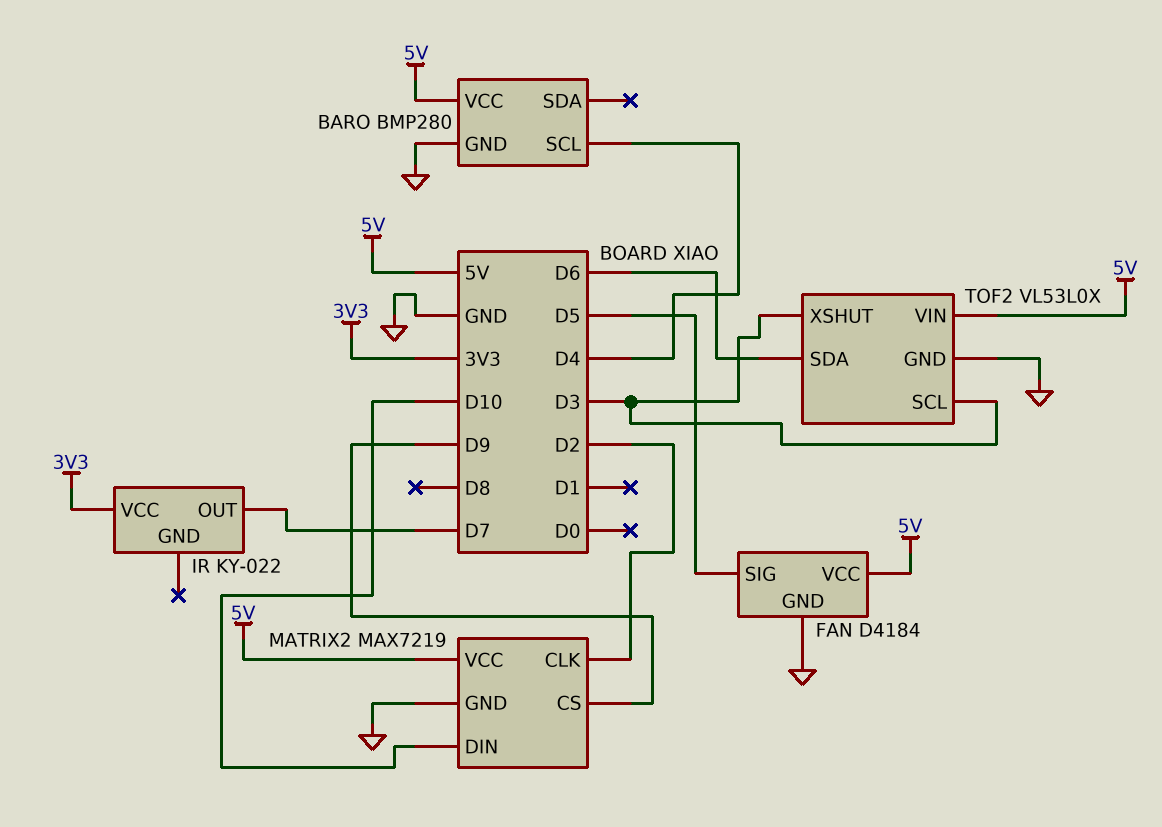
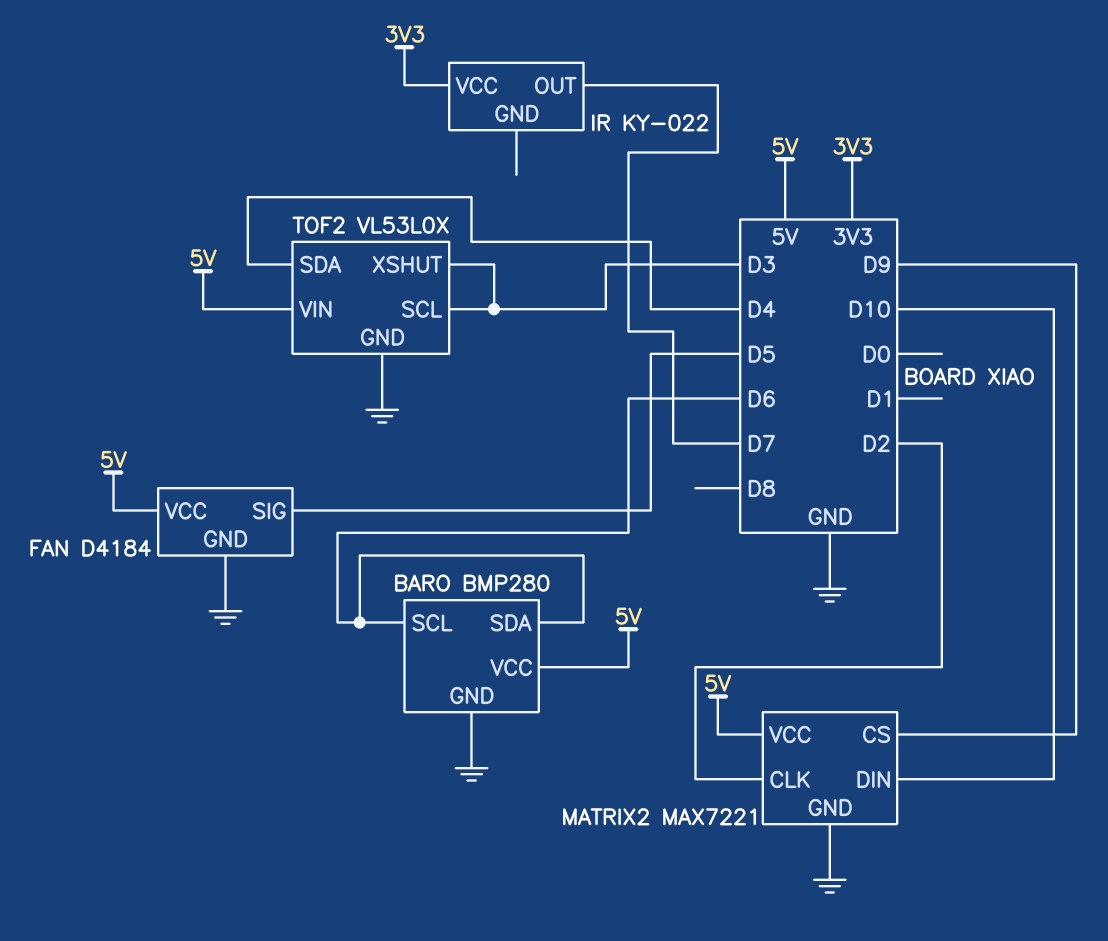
BARO pin SCL: D4 -> D6
BARO pin SDA: none -> D6
MATRIX2: MAX7219 -> MAX7221
TOF2 pin SDA: D6 -> D4

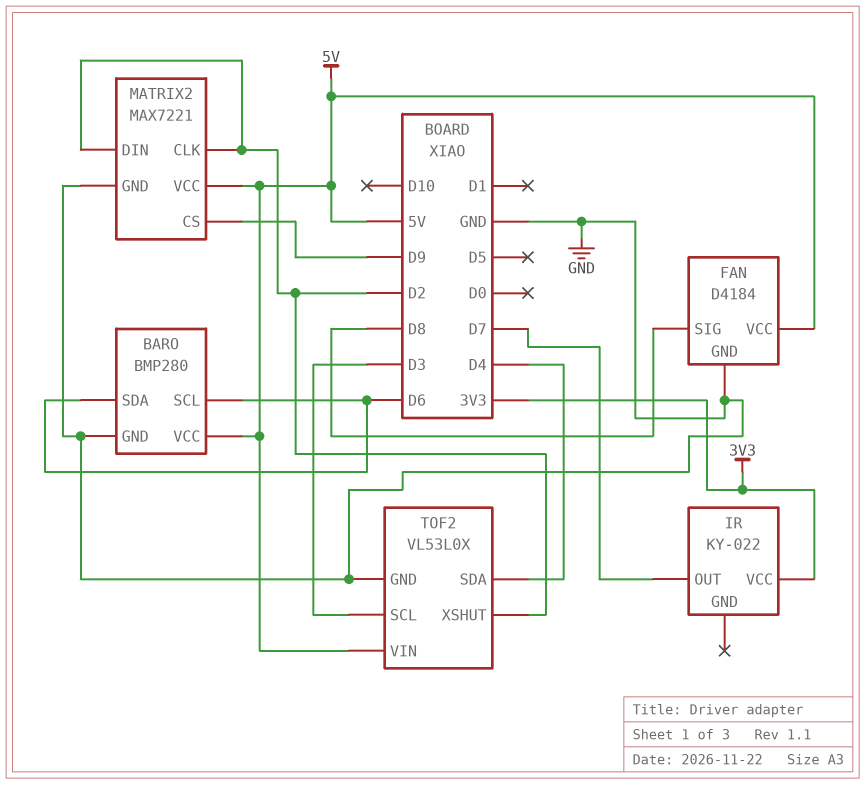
FAN pin SIG: D5 -> D8
MATRIX2 pin DIN: D10 -> D2
TOF2 pin XSHUT: D3 -> D2

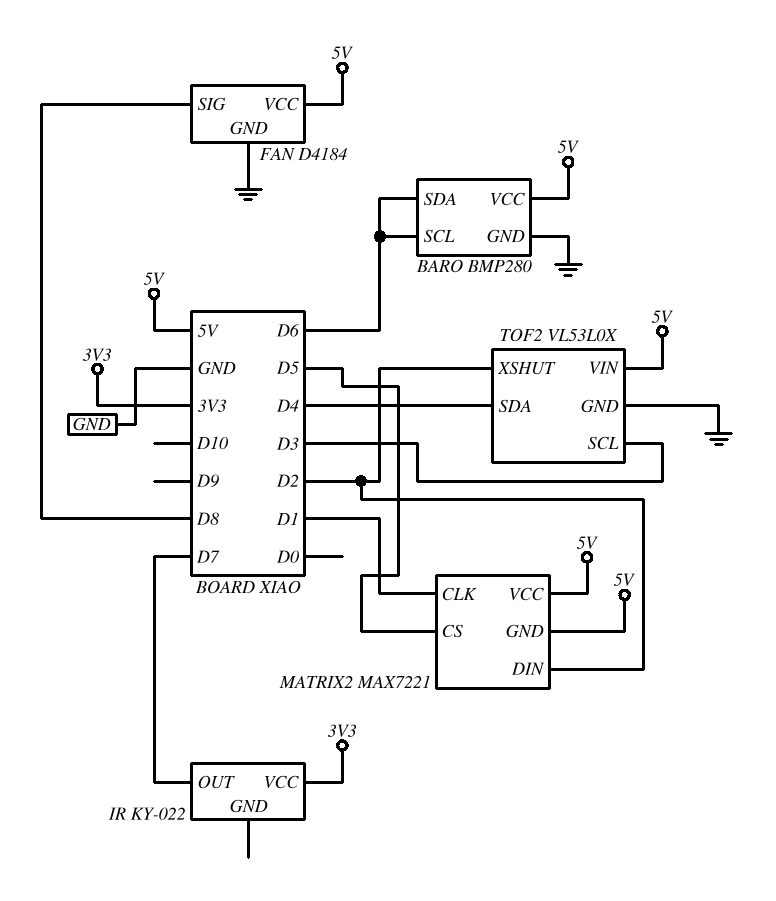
MATRIX2 pin CLK: D2 -> D1
MATRIX2 pin CS: D9 -> D5
MATRIX2 pin GND: GND -> 5V

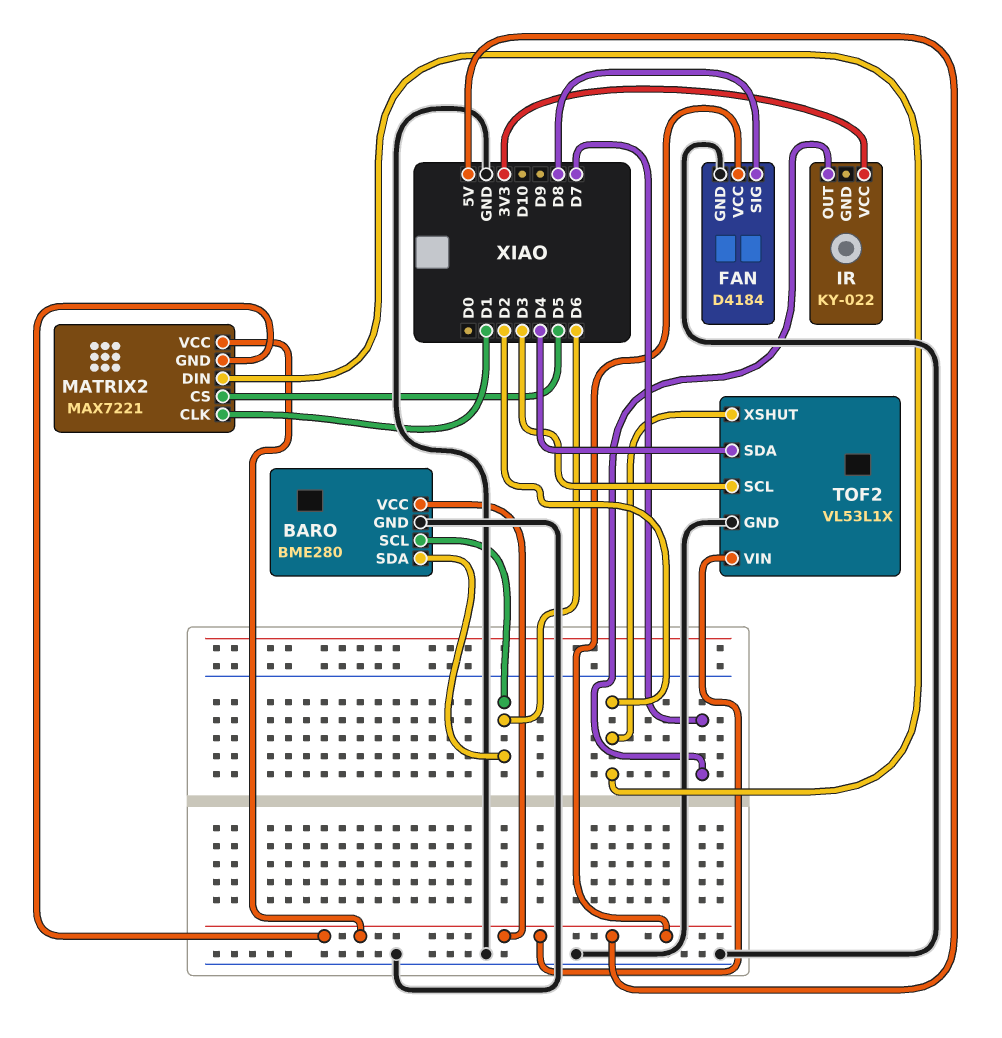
BARO: BMP280 -> BME280
TOF2: VL53L0X -> VL53L1X

